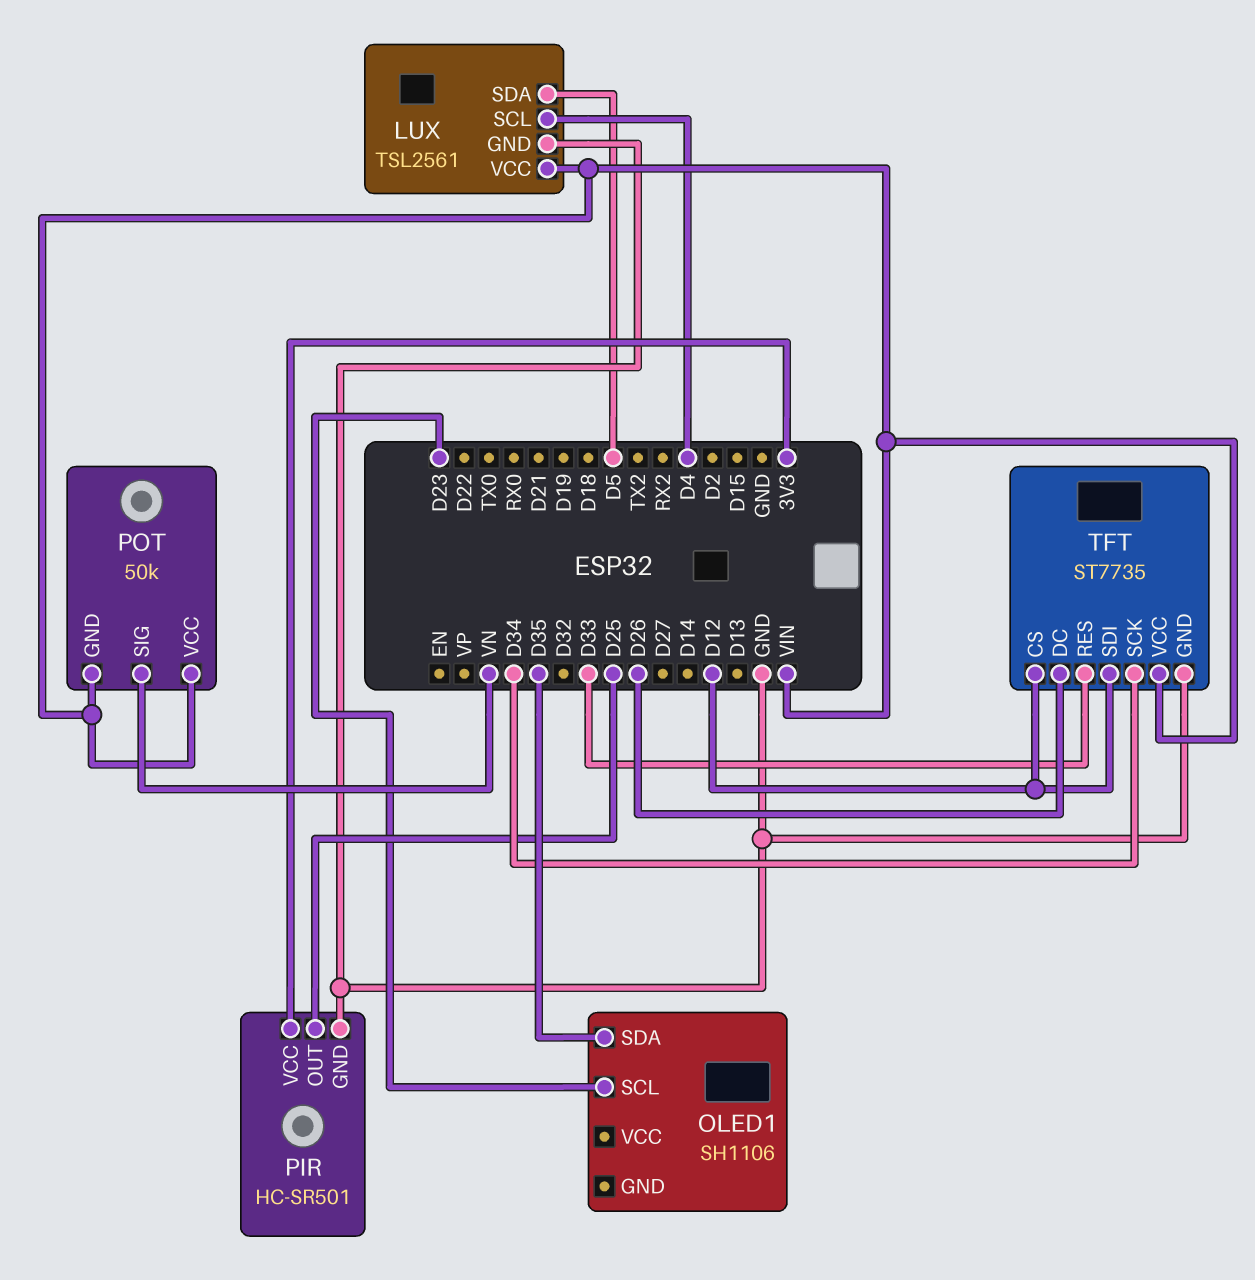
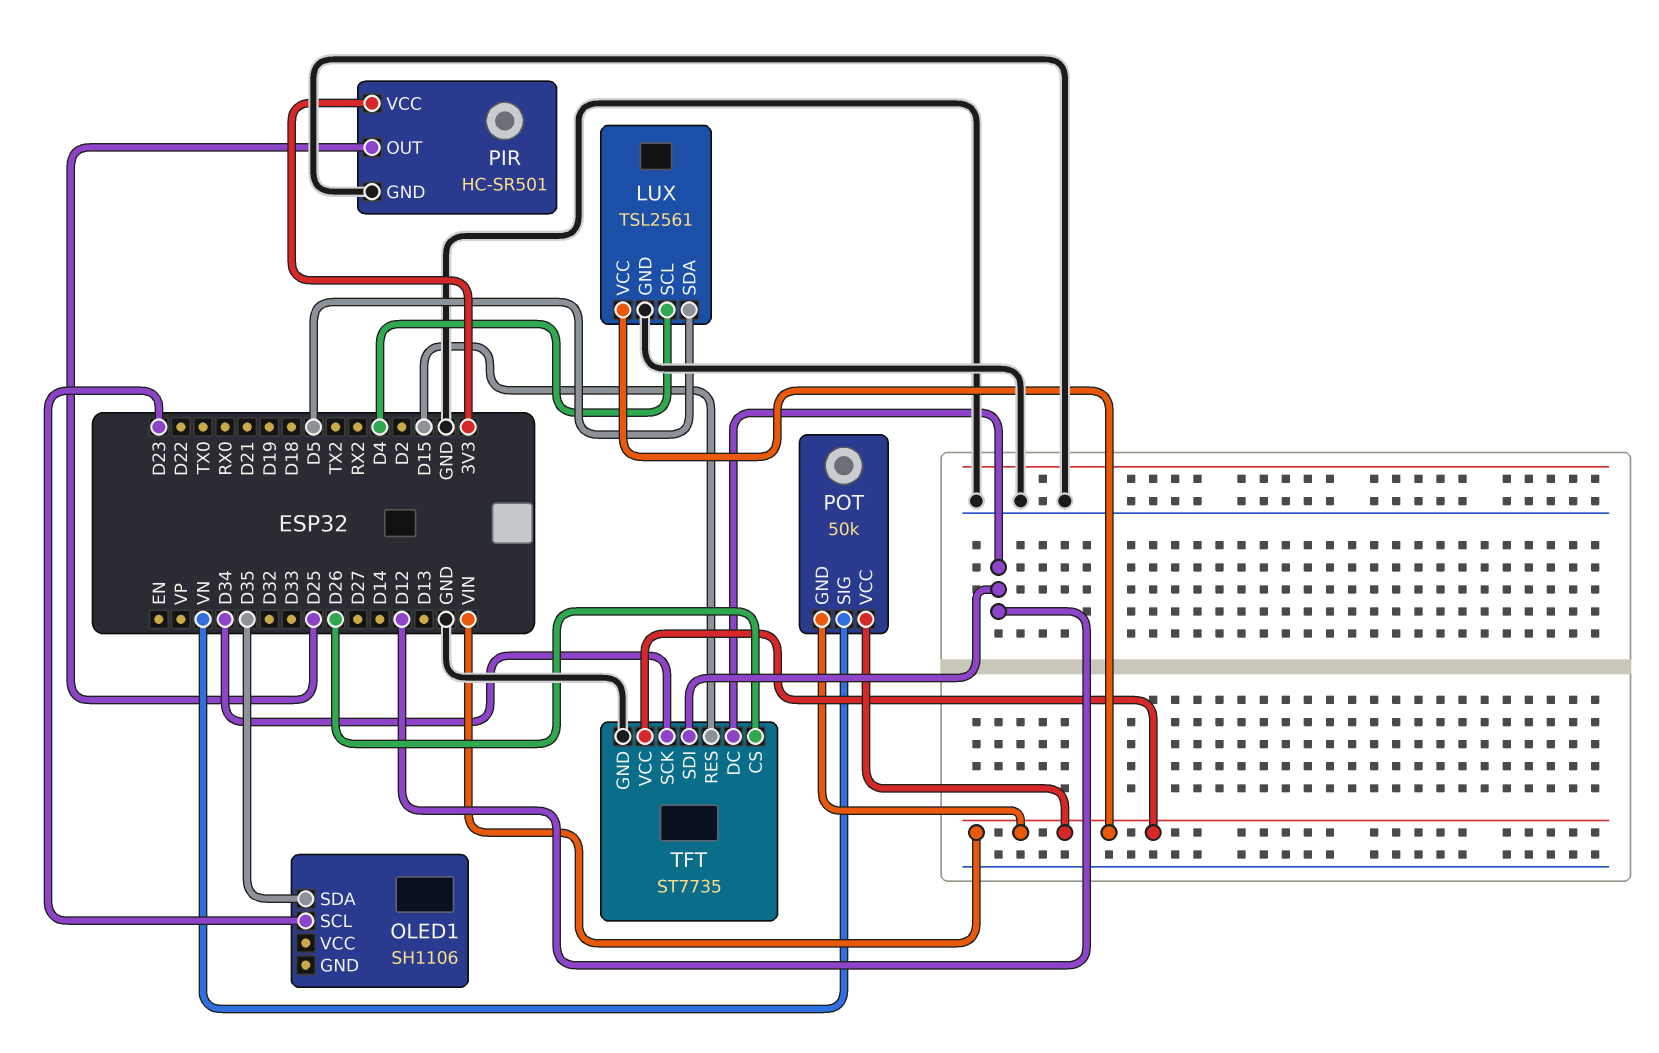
TFT pin CS: D12 -> D26
TFT pin DC: D26 -> D12
TFT pin RES: D33 -> D15

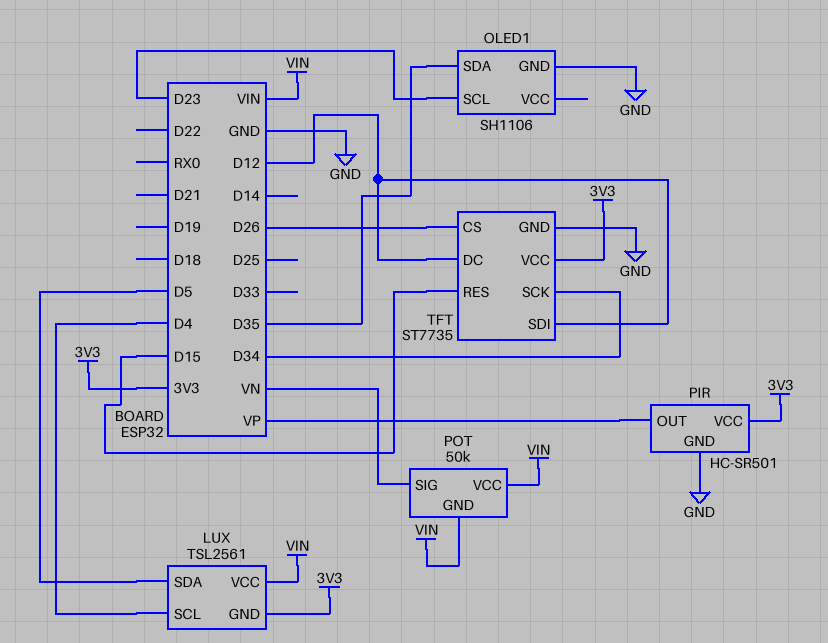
LUX pin GND: GND -> 3V3
OLED1 pin GND: none -> GND
PIR pin OUT: D25 -> VP
TFT pin VCC: VIN -> 3V3

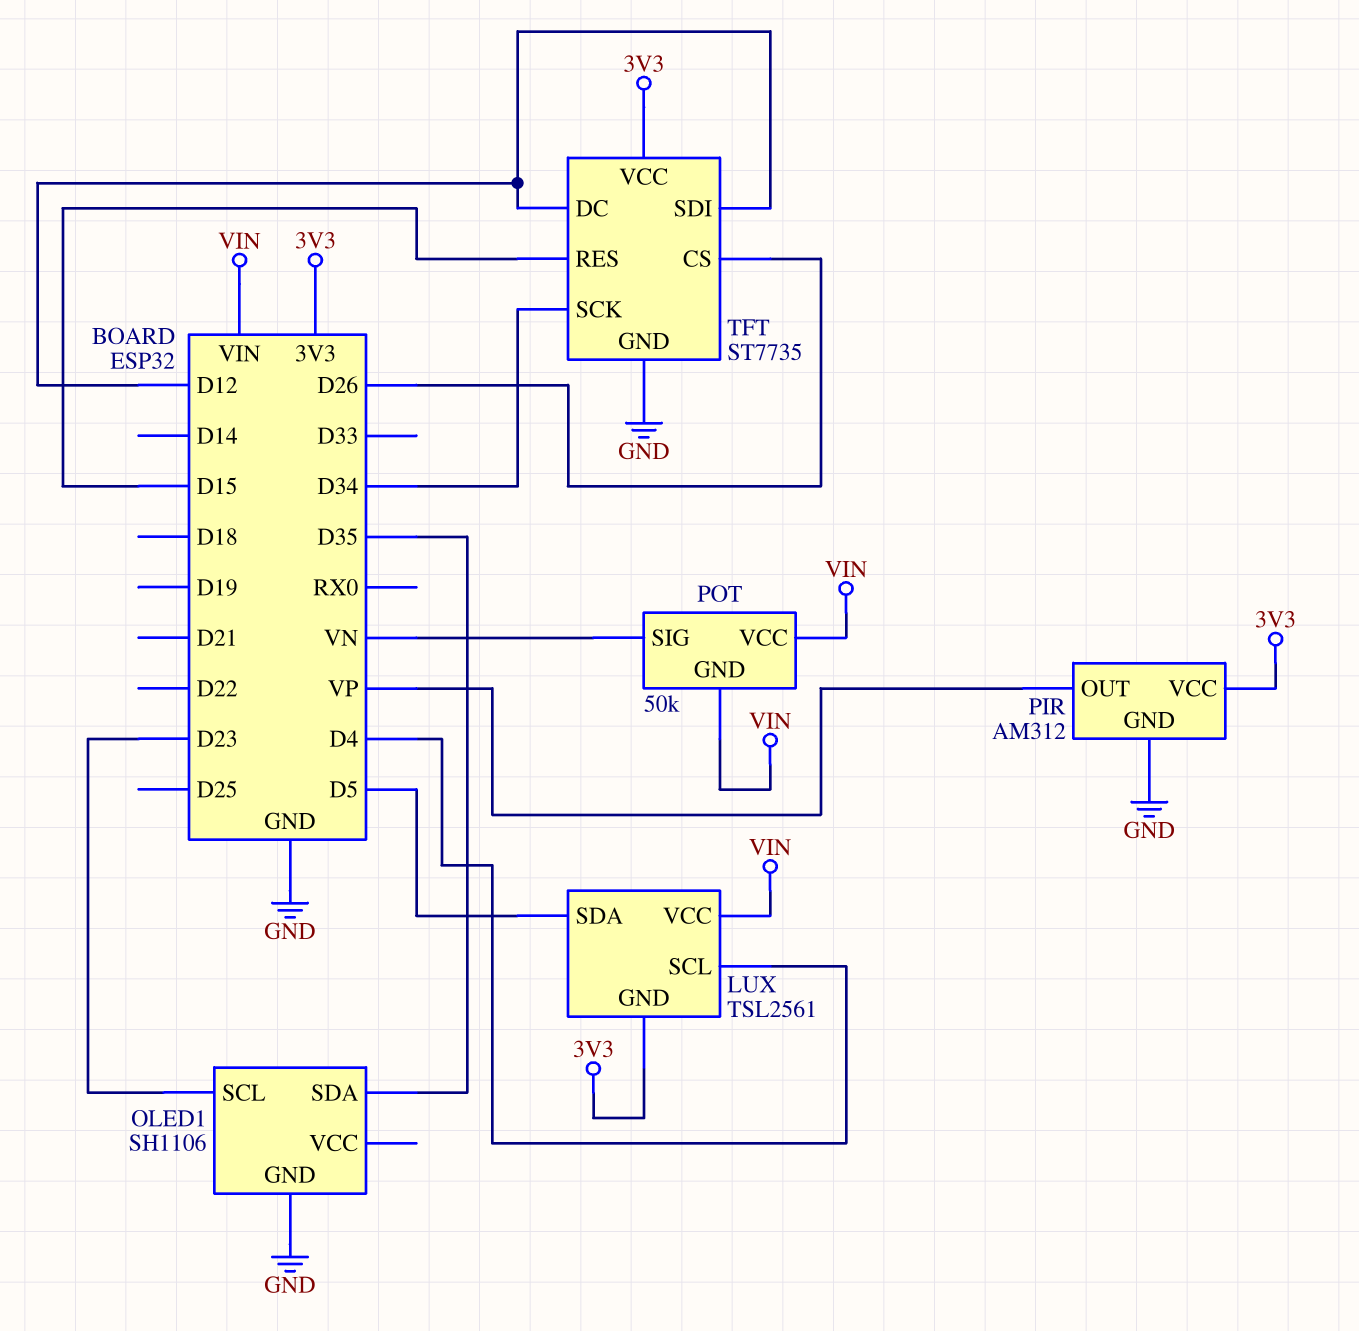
PIR: HC-SR501 -> AM312

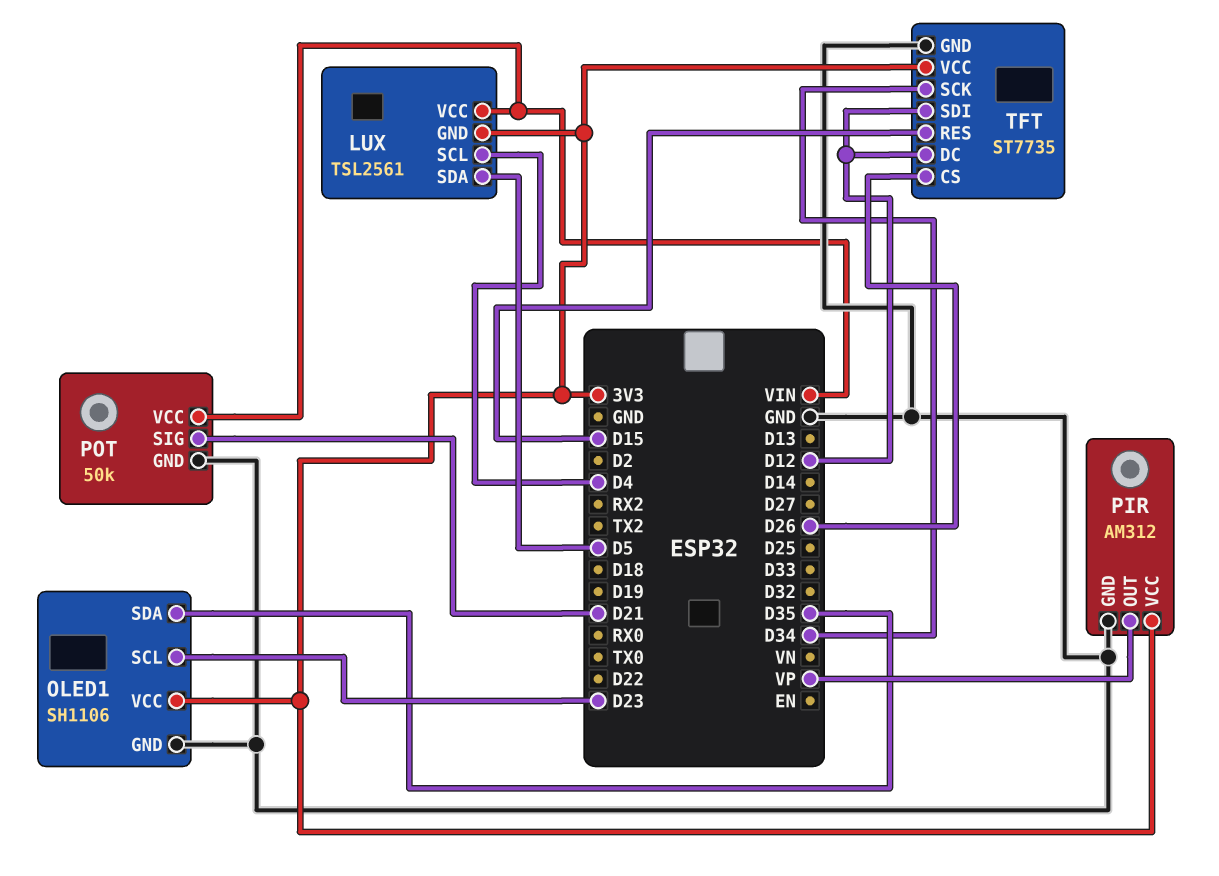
OLED1 pin VCC: none -> 3V3
POT pin GND: VIN -> GND
POT pin SIG: VN -> D21

